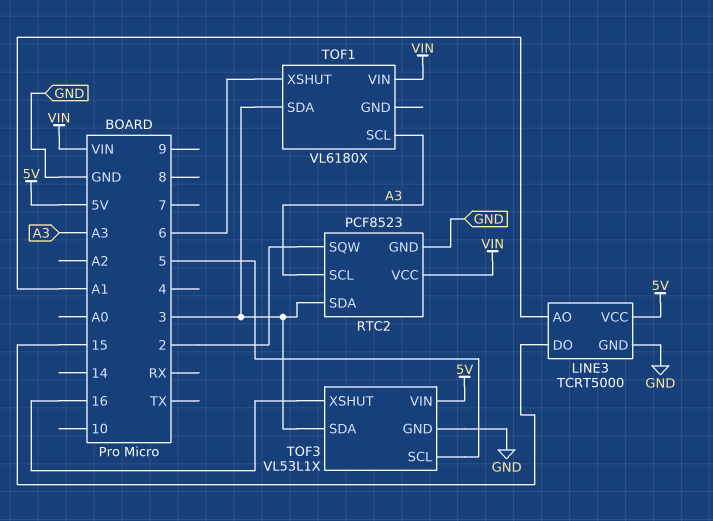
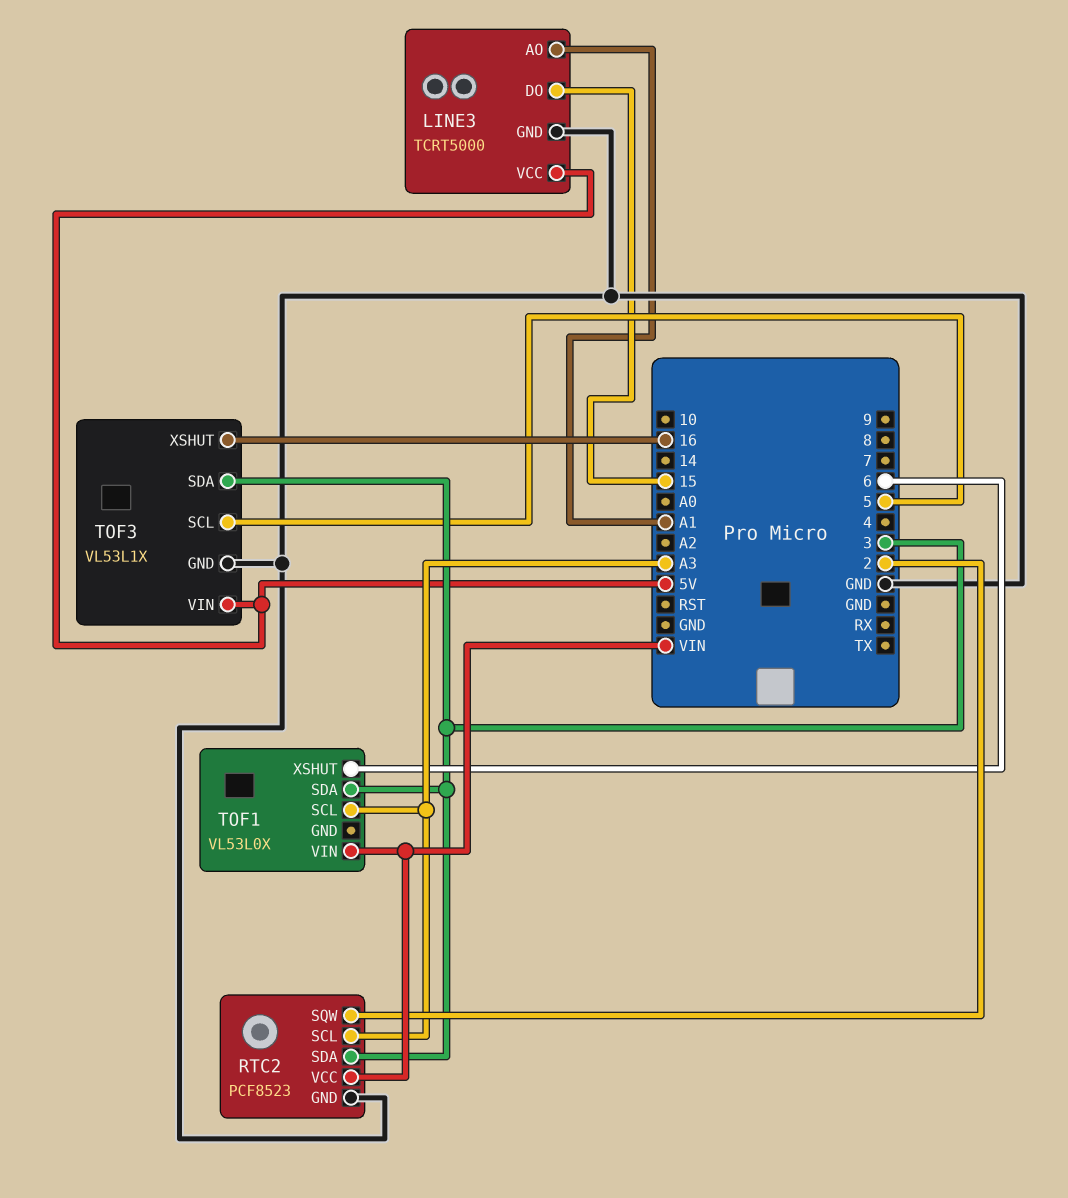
TOF1: VL6180X -> VL53L0X

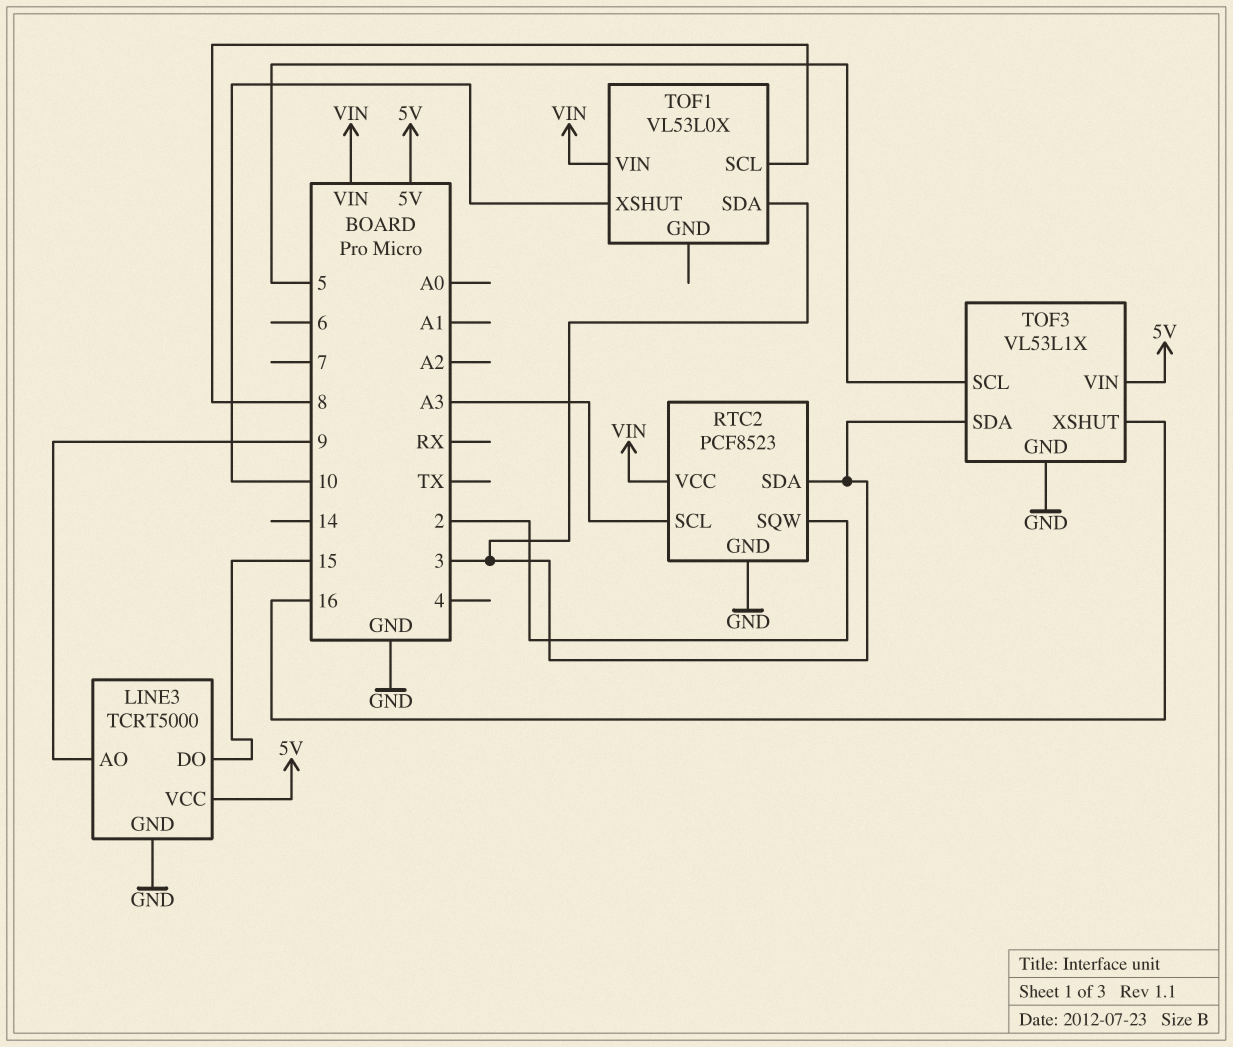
LINE3 pin AO: A1 -> 9
TOF1 pin SCL: A3 -> 8
TOF1 pin XSHUT: 6 -> 10

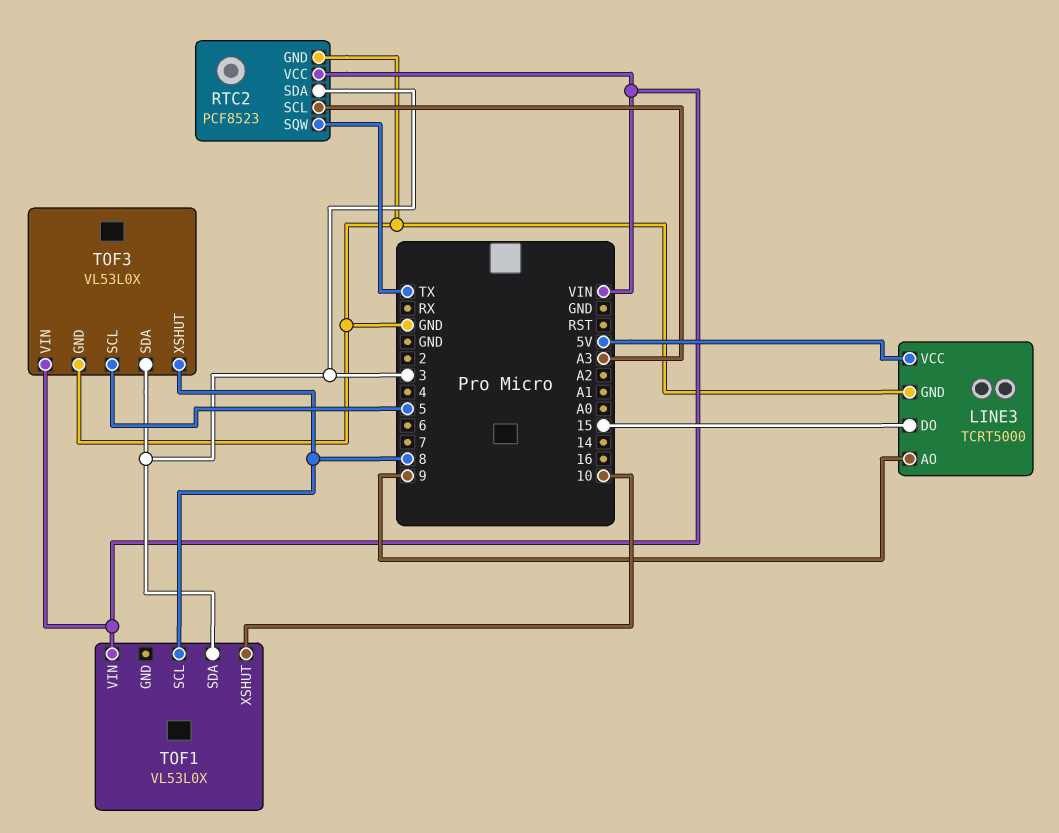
RTC2 pin SQW: 2 -> TX
TOF3: VL53L1X -> VL53L0X
TOF3 pin VIN: 5V -> VIN
TOF3 pin XSHUT: 16 -> 8

